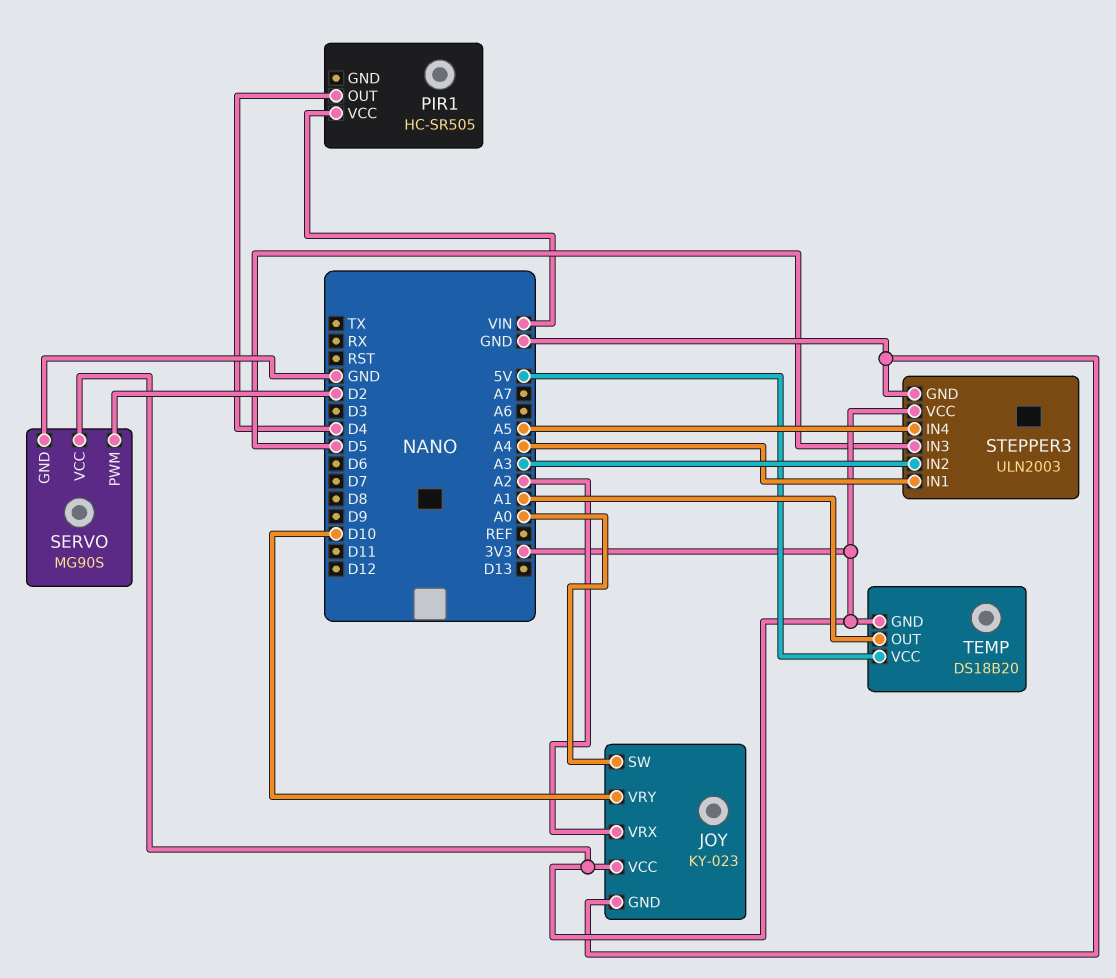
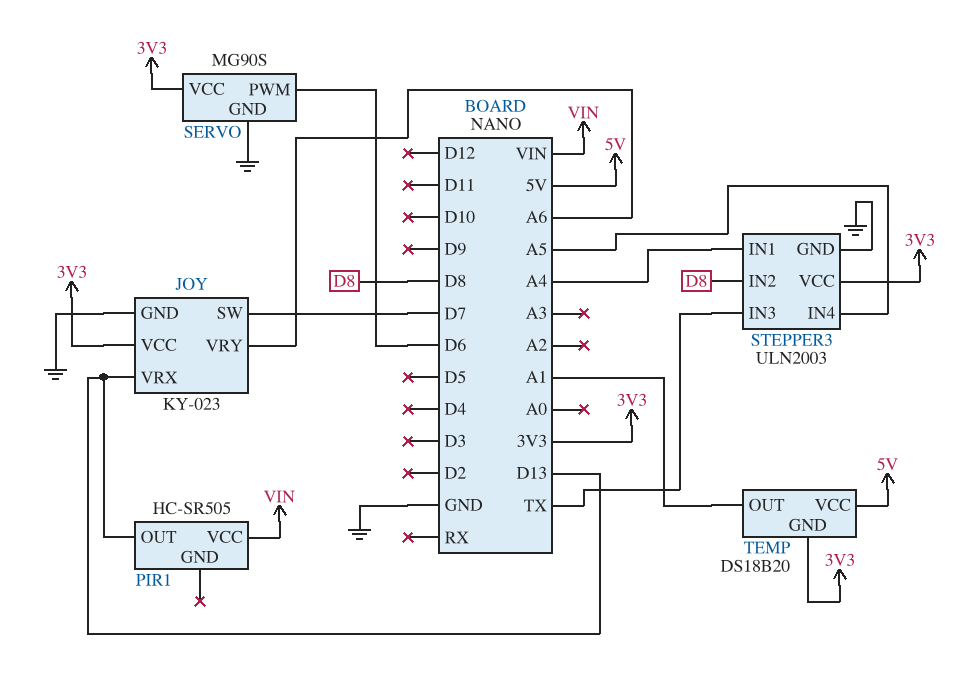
JOY pin SW: A0 -> D7
JOY pin VRX: A2 -> D13
JOY pin VRY: D10 -> A6
PIR1 pin OUT: D4 -> D13
SERVO pin PWM: D2 -> D6
STEPPER3 pin IN2: A3 -> D8
STEPPER3 pin IN3: D5 -> TX

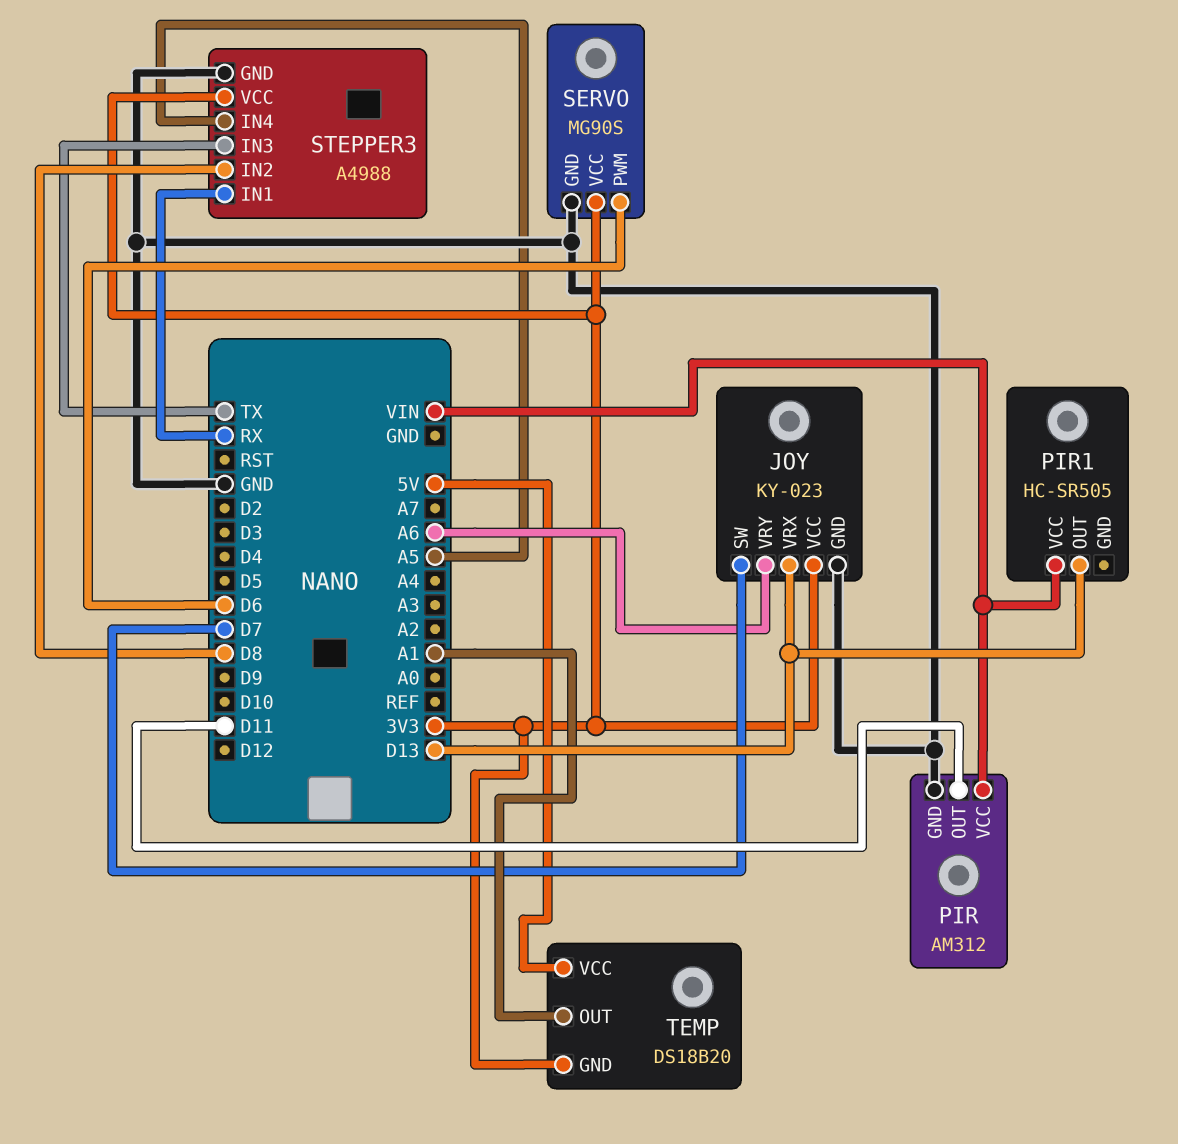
PIR: none -> AM312
PIR pin GND: none -> GND
PIR pin OUT: none -> D11
PIR pin VCC: none -> VIN
STEPPER3: ULN2003 -> A4988
STEPPER3 pin IN1: A4 -> RX

